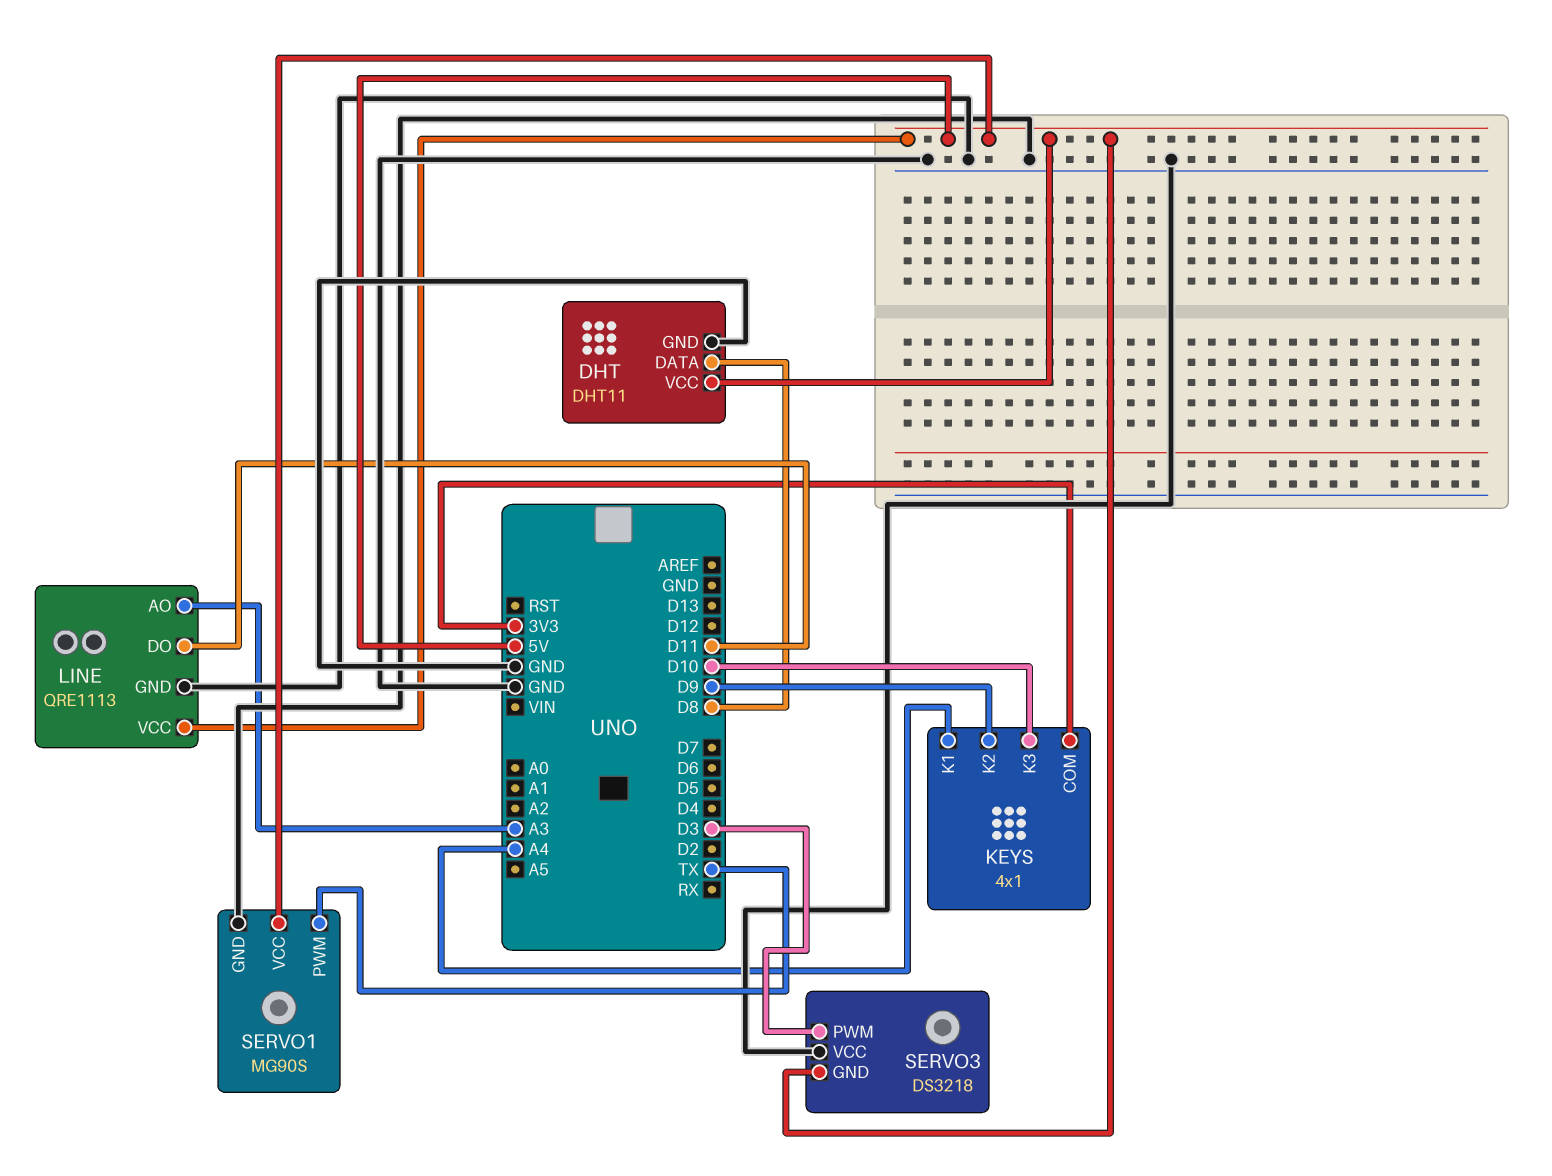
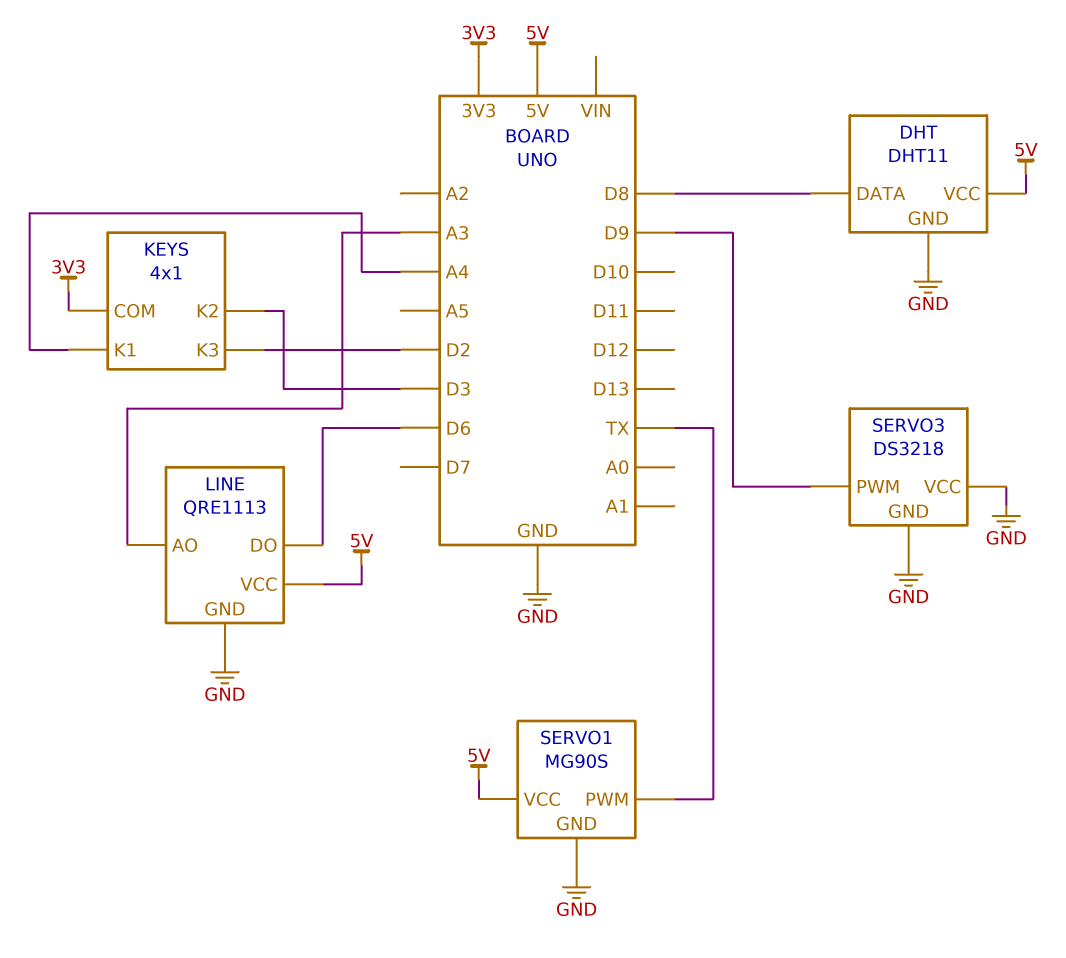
KEYS pin K2: D9 -> D3
KEYS pin K3: D10 -> D2
LINE pin DO: D11 -> D6
SERVO3 pin GND: 5V -> GND
SERVO3 pin PWM: D3 -> D9

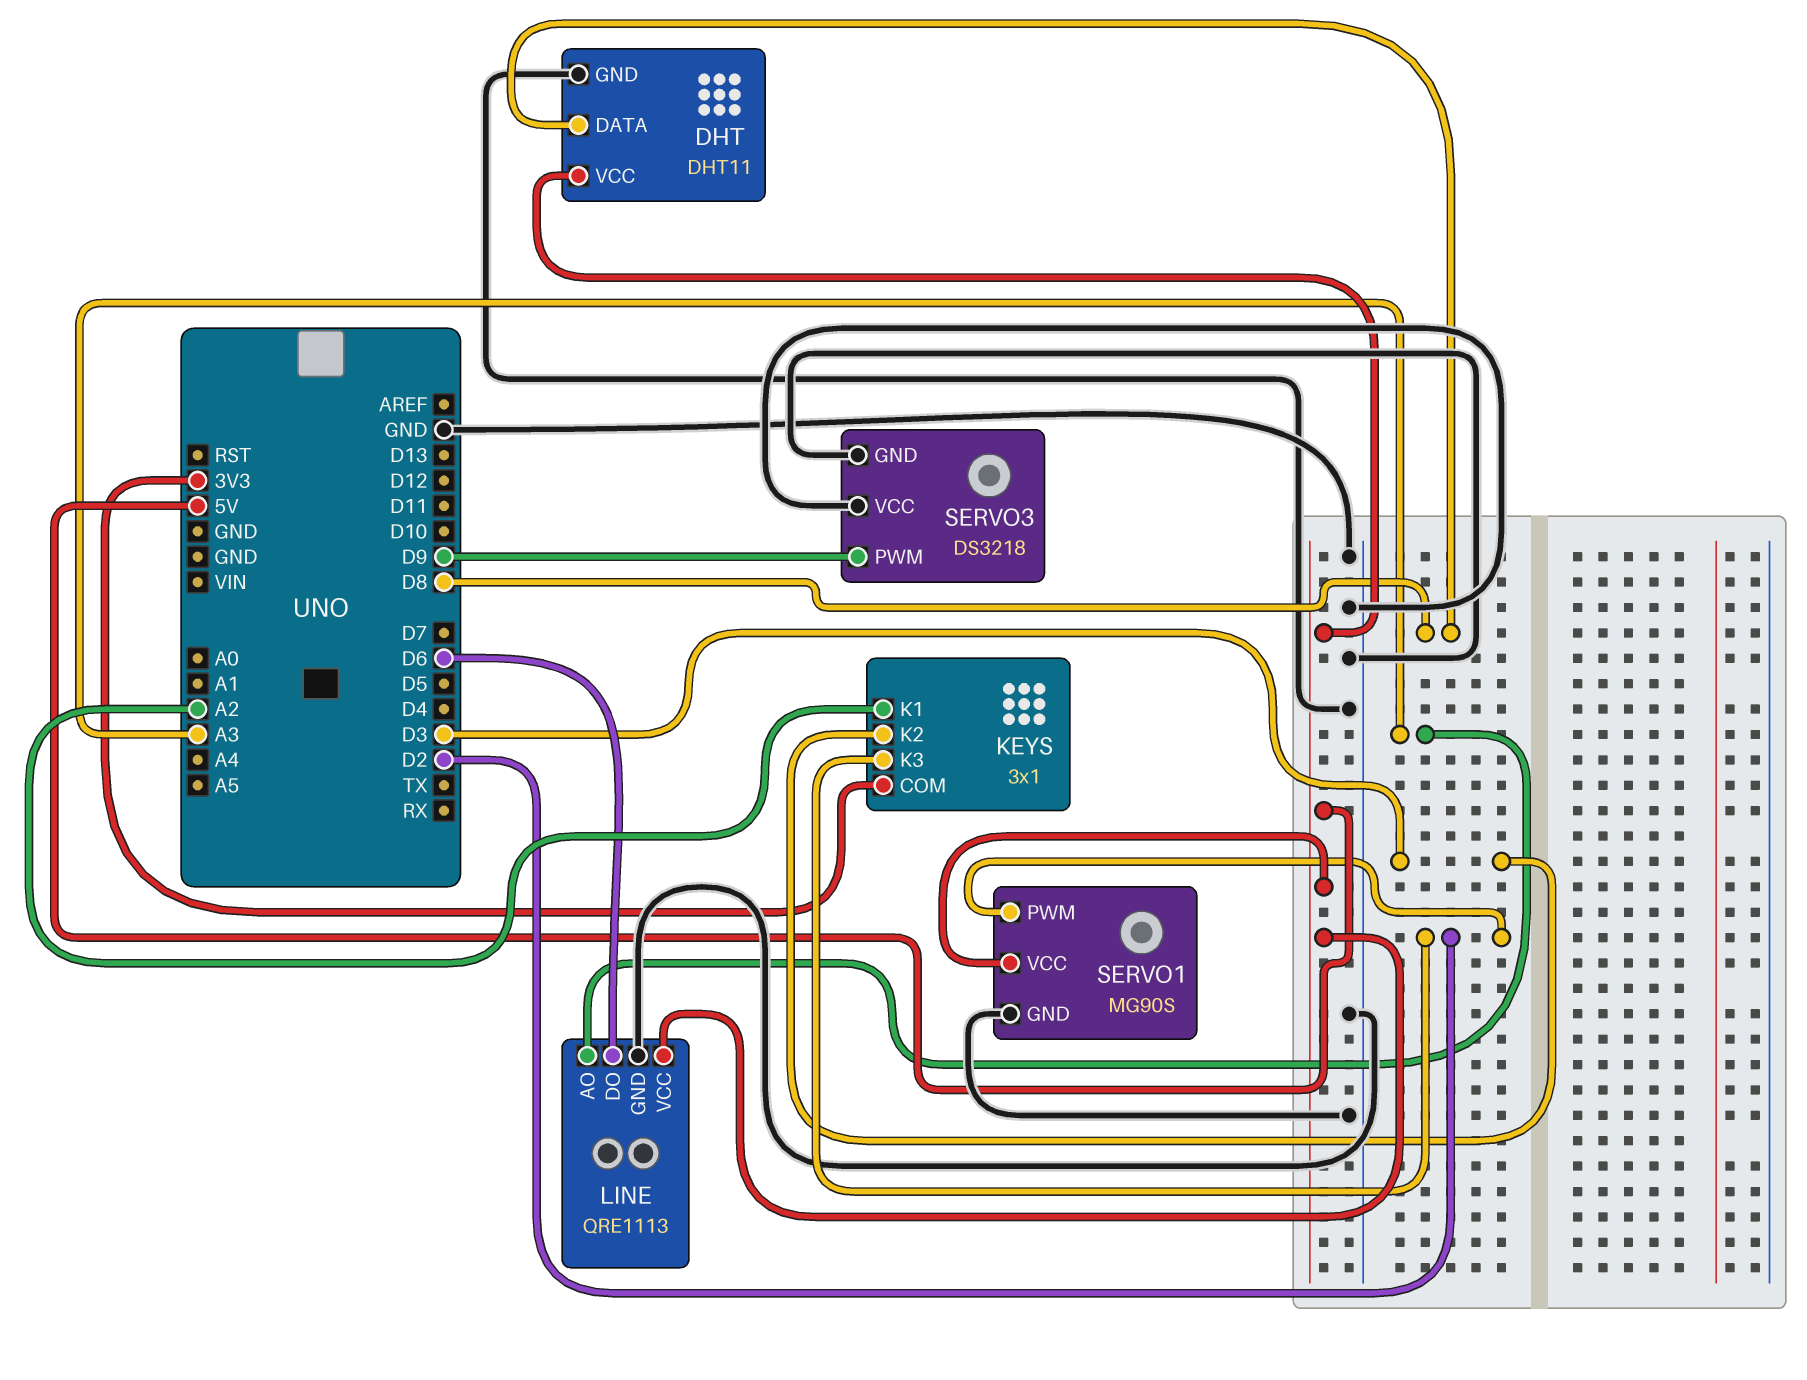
KEYS: 4x1 -> 3x1
KEYS pin K1: A4 -> A2
SERVO1 pin PWM: TX -> D2

